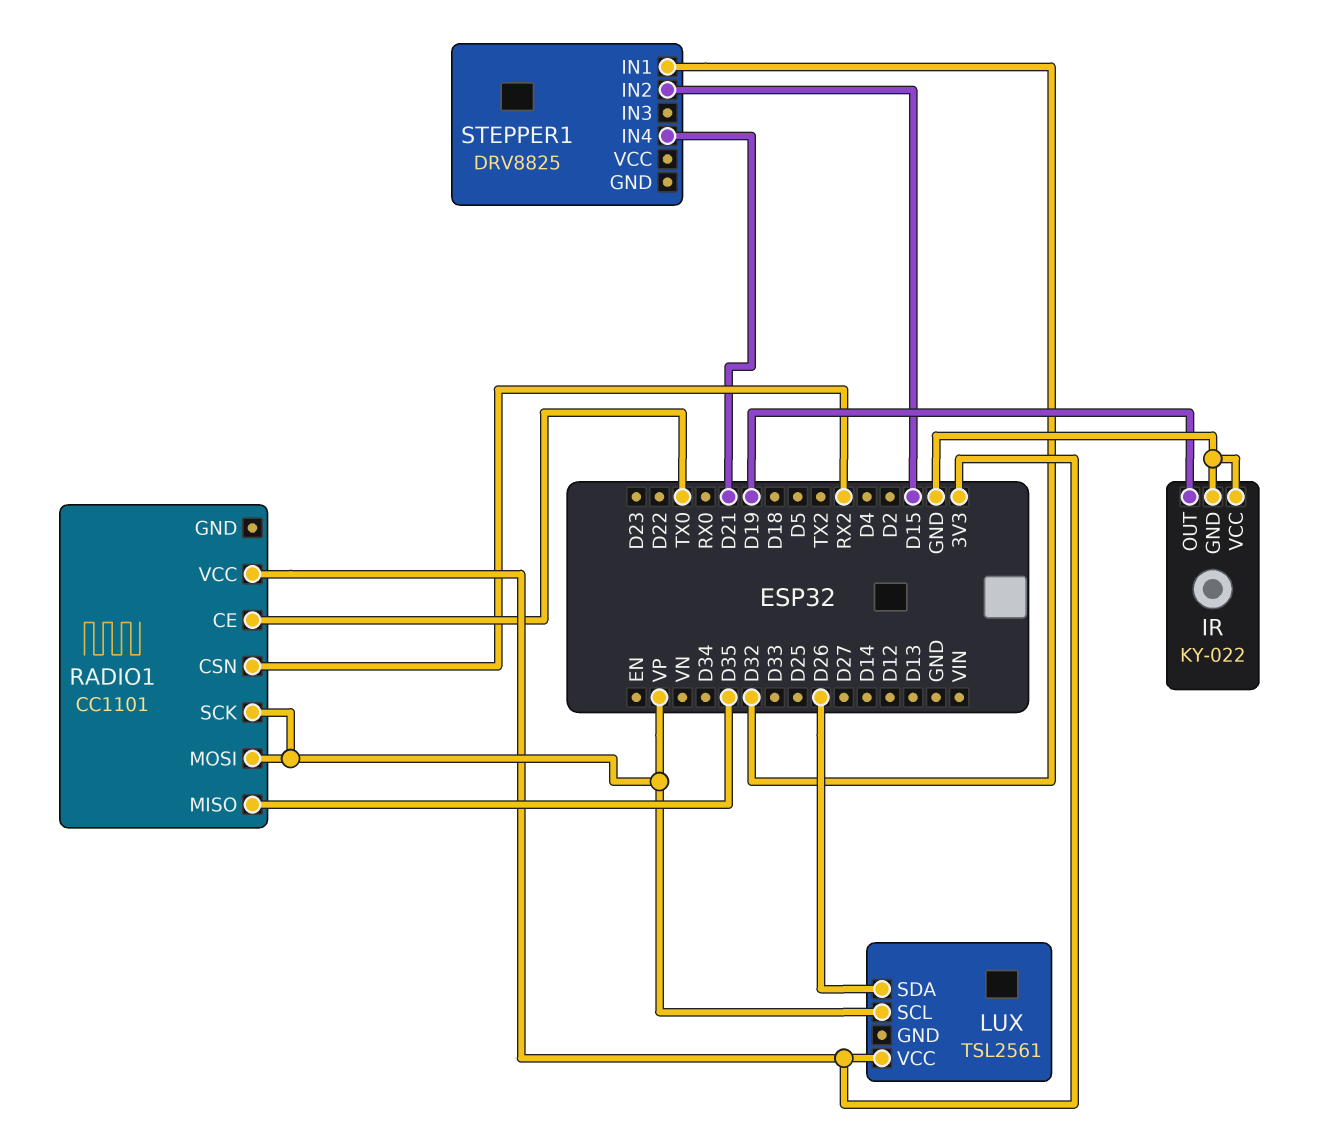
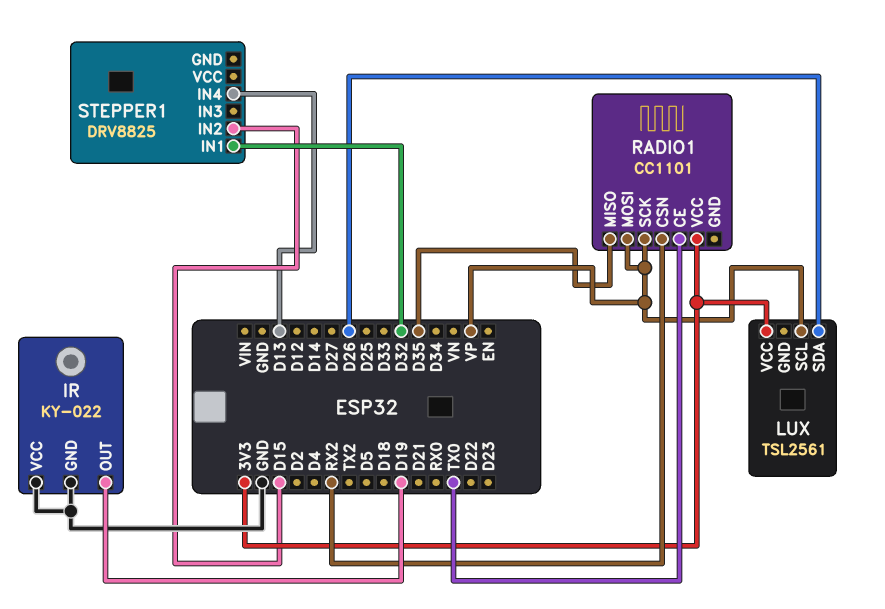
STEPPER1 pin IN4: D21 -> D13

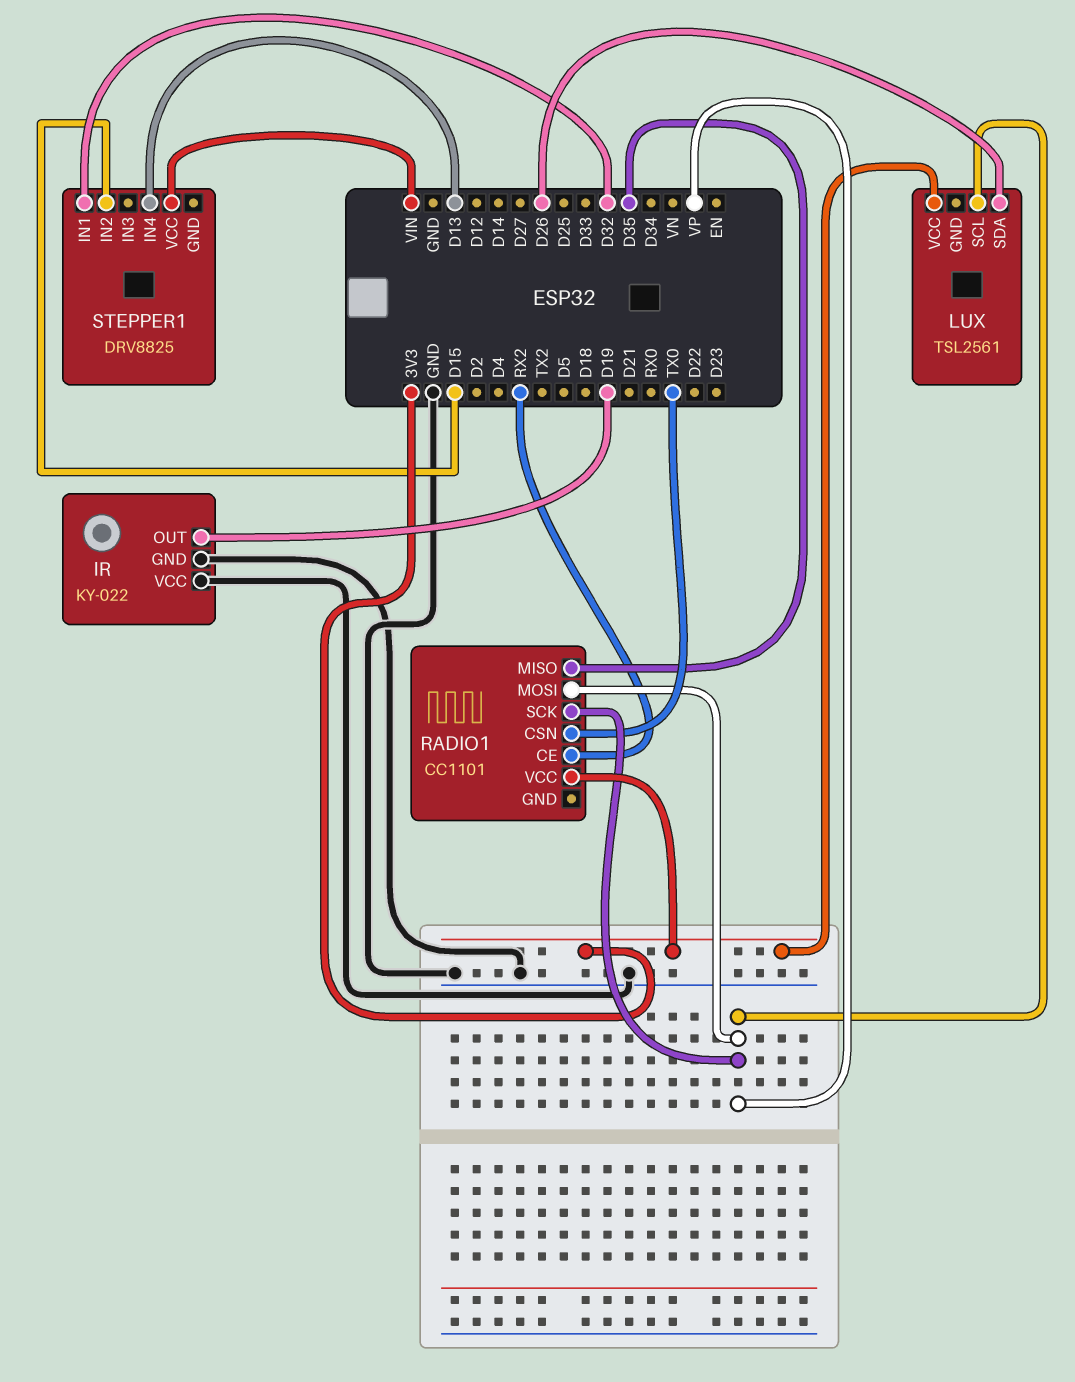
RADIO1 pin CE: TX0 -> RX2
RADIO1 pin CSN: RX2 -> TX0
STEPPER1 pin VCC: none -> VIN

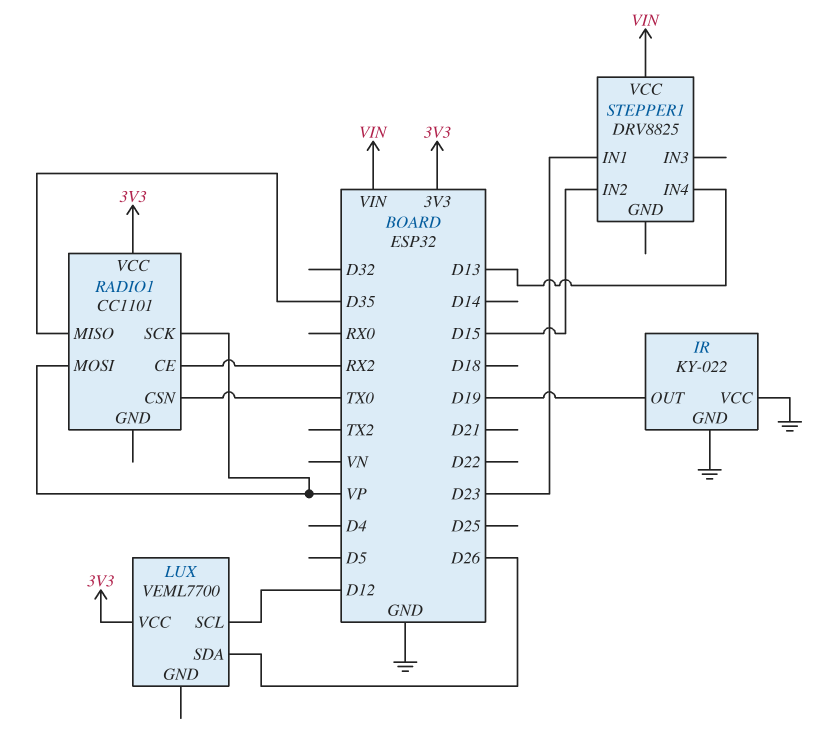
LUX: TSL2561 -> VEML7700
LUX pin SCL: VP -> D12
STEPPER1 pin IN1: D32 -> D23

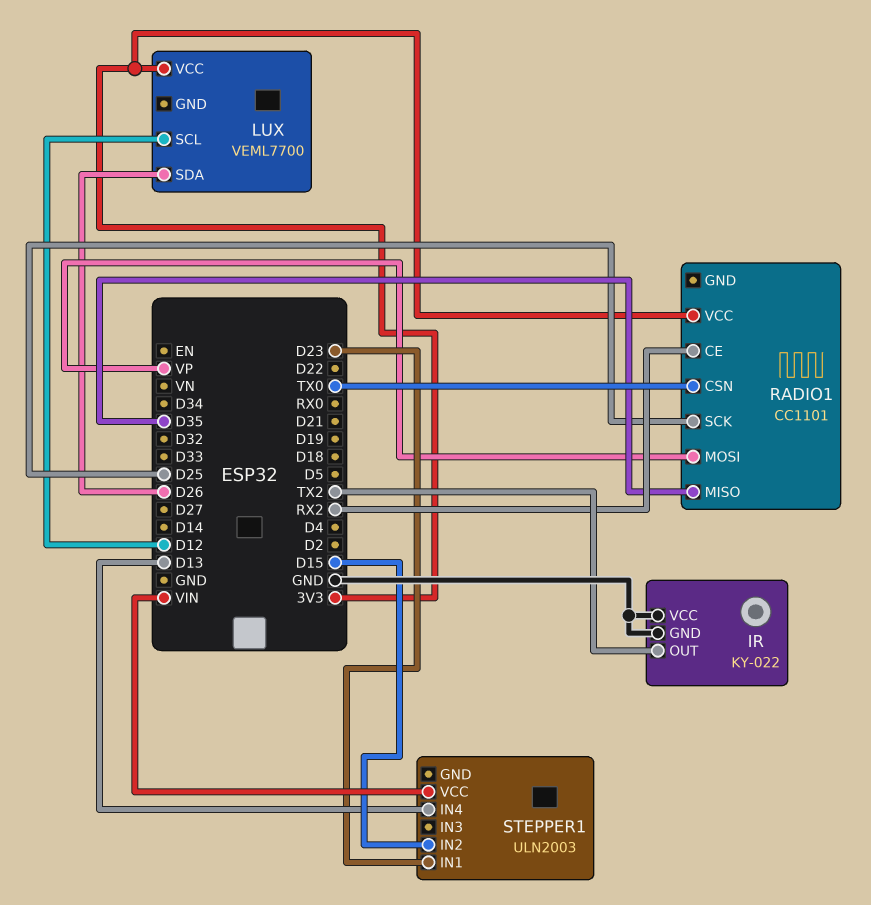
IR pin OUT: D19 -> TX2
RADIO1 pin SCK: VP -> D25
STEPPER1: DRV8825 -> ULN2003

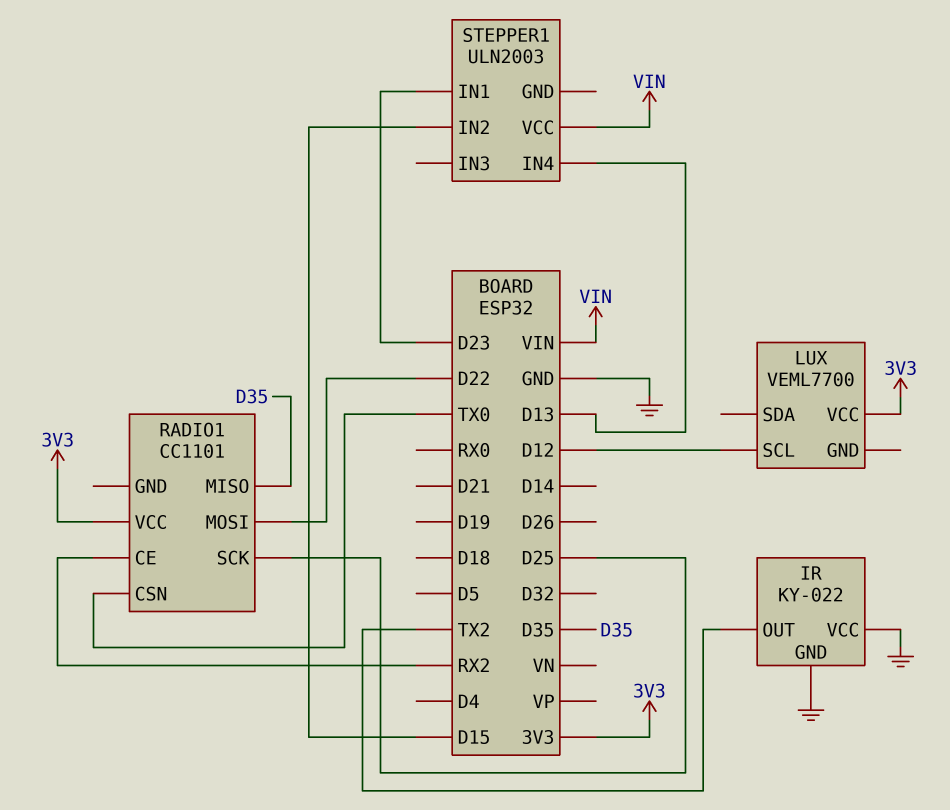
LUX pin SDA: D26 -> none
RADIO1 pin MOSI: VP -> D22

